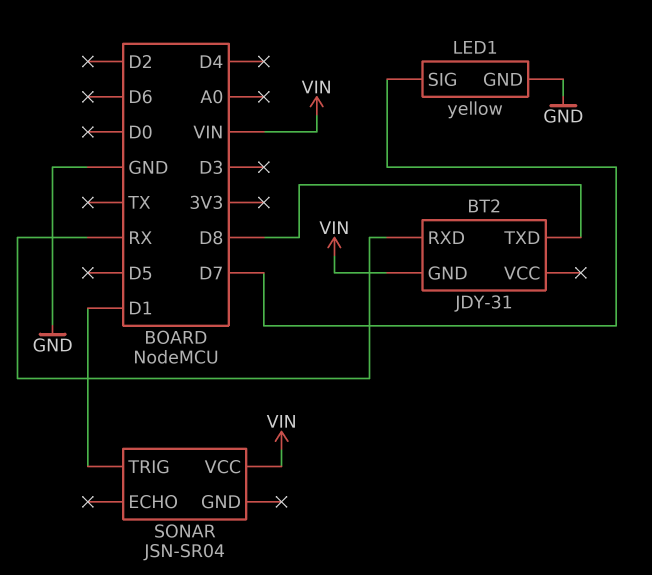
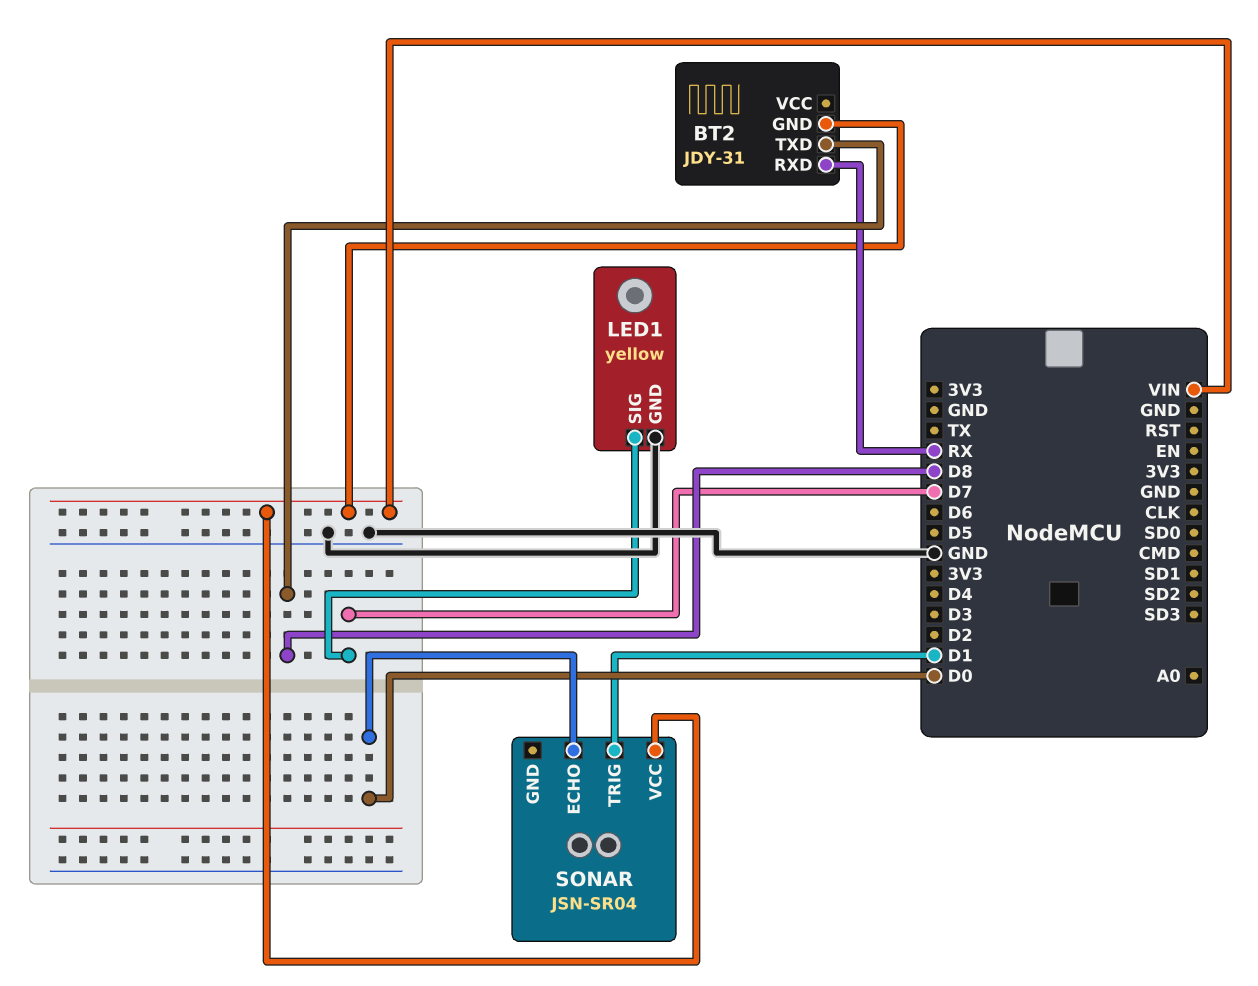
SONAR pin ECHO: none -> D0

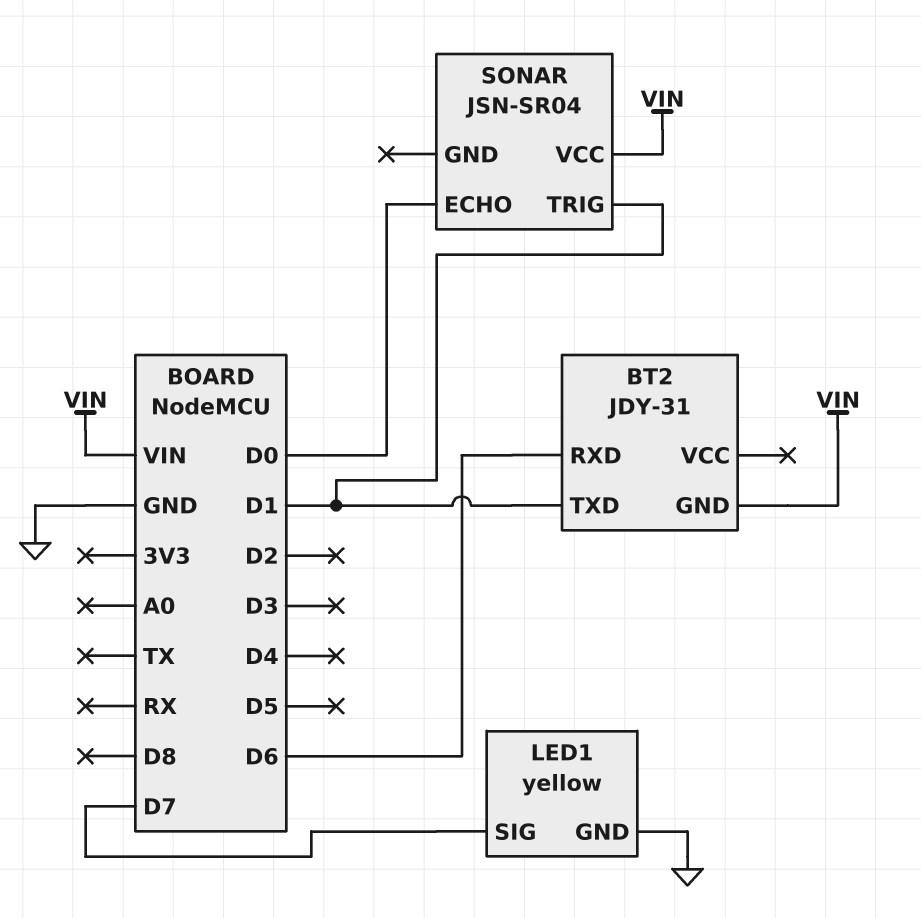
BT2 pin RXD: RX -> D6
BT2 pin TXD: D8 -> D1

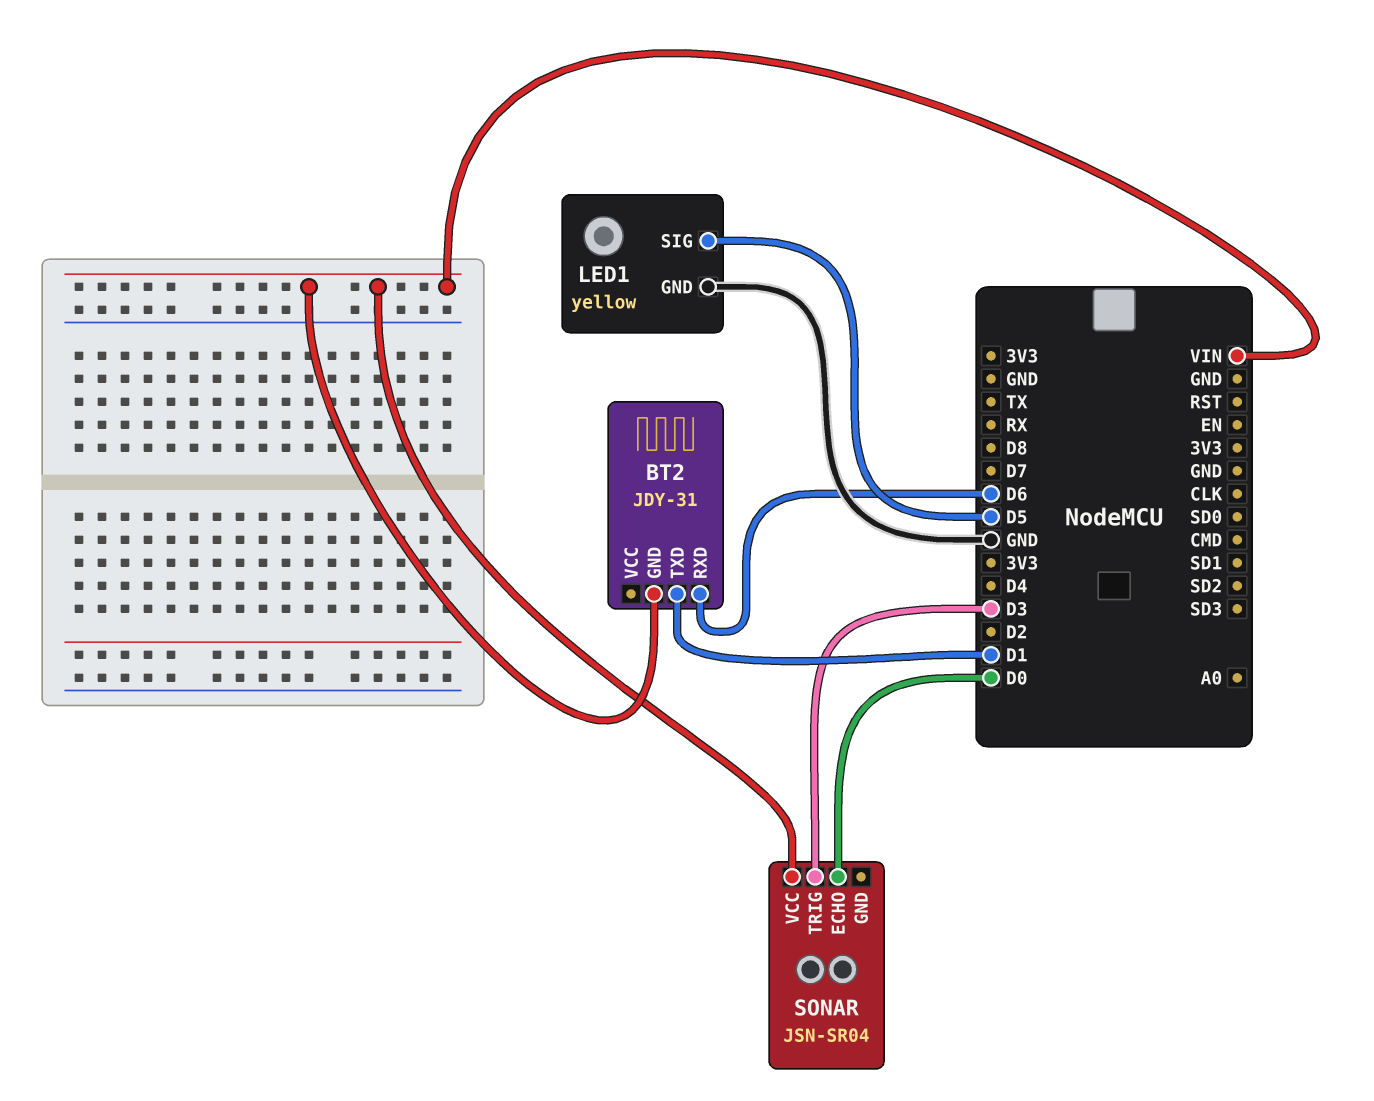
LED1 pin SIG: D7 -> D5
SONAR pin TRIG: D1 -> D3

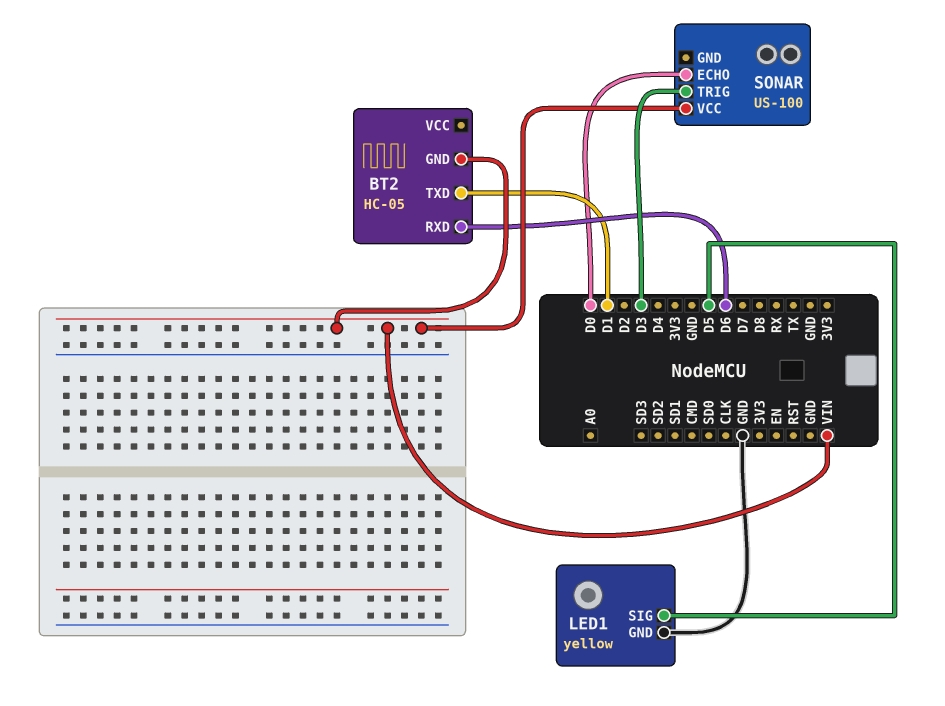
BT2: JDY-31 -> HC-05
SONAR: JSN-SR04 -> US-100

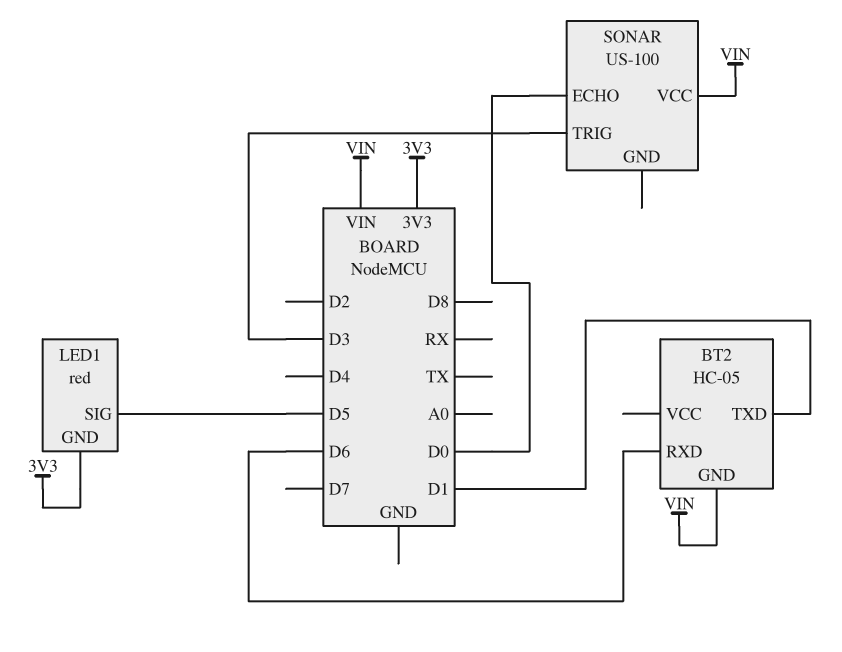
LED1: yellow -> red
LED1 pin GND: GND -> 3V3

